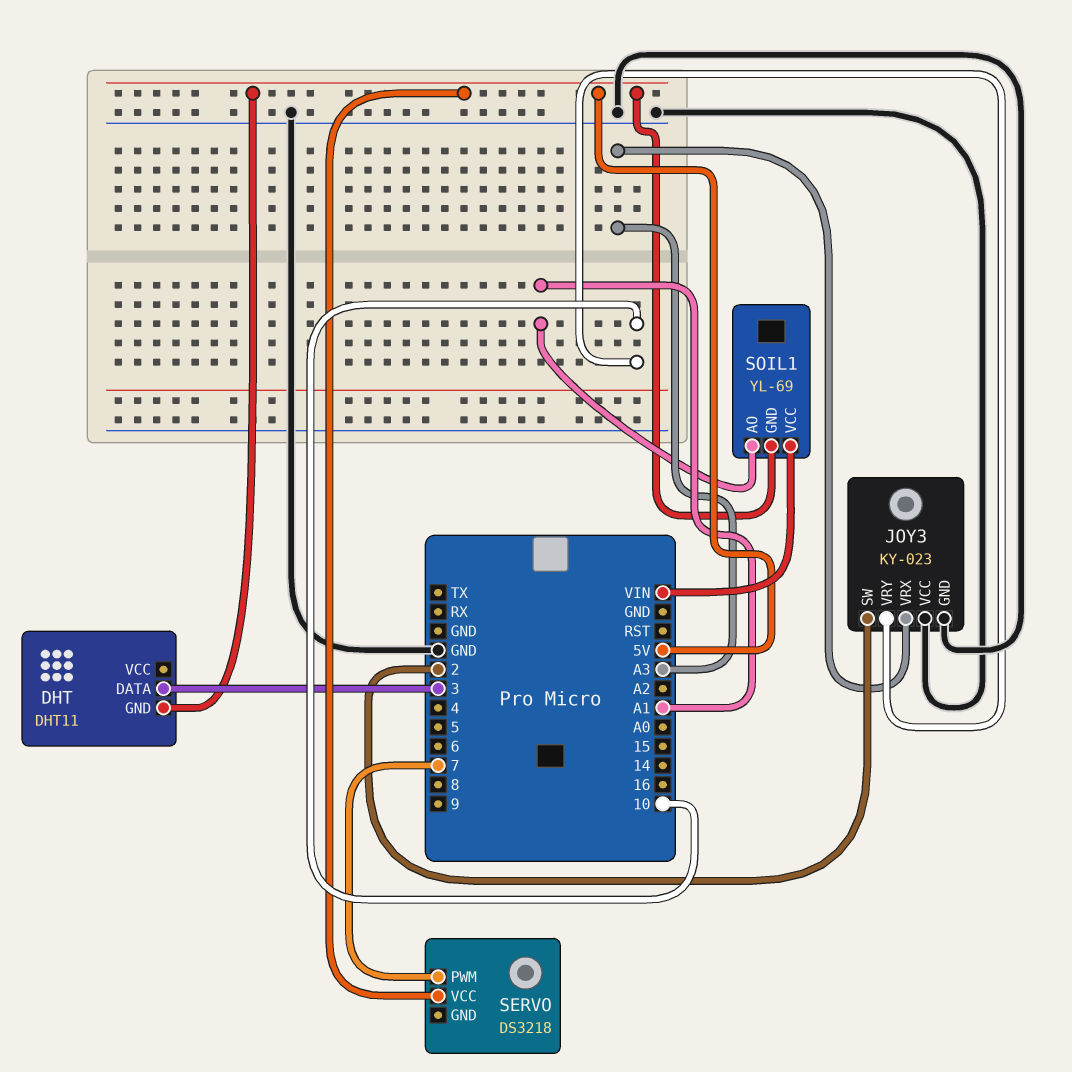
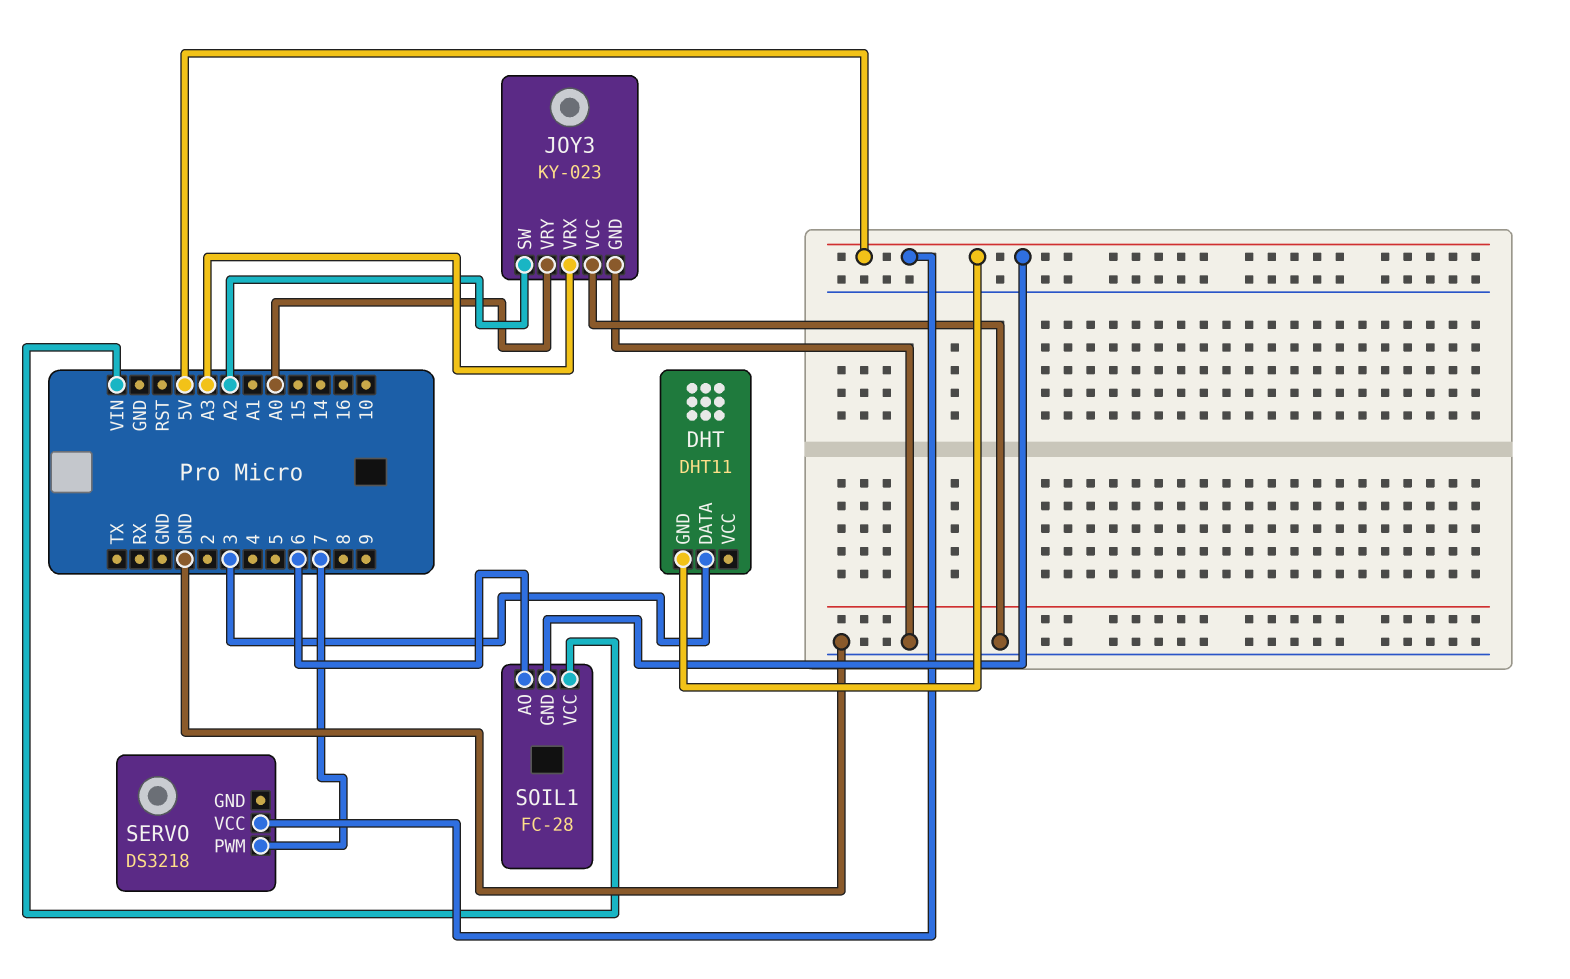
JOY3 pin SW: 2 -> A2
JOY3 pin VRY: 10 -> A0
SOIL1: YL-69 -> FC-28
SOIL1 pin AO: A1 -> 6

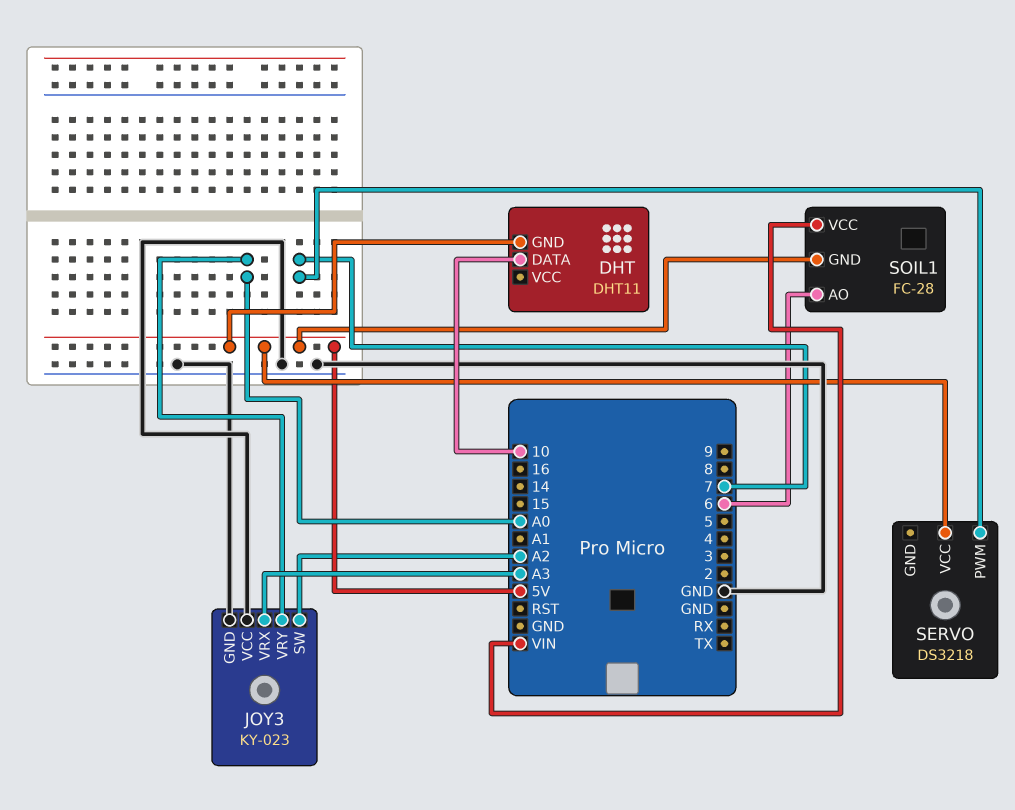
DHT pin DATA: 3 -> 10

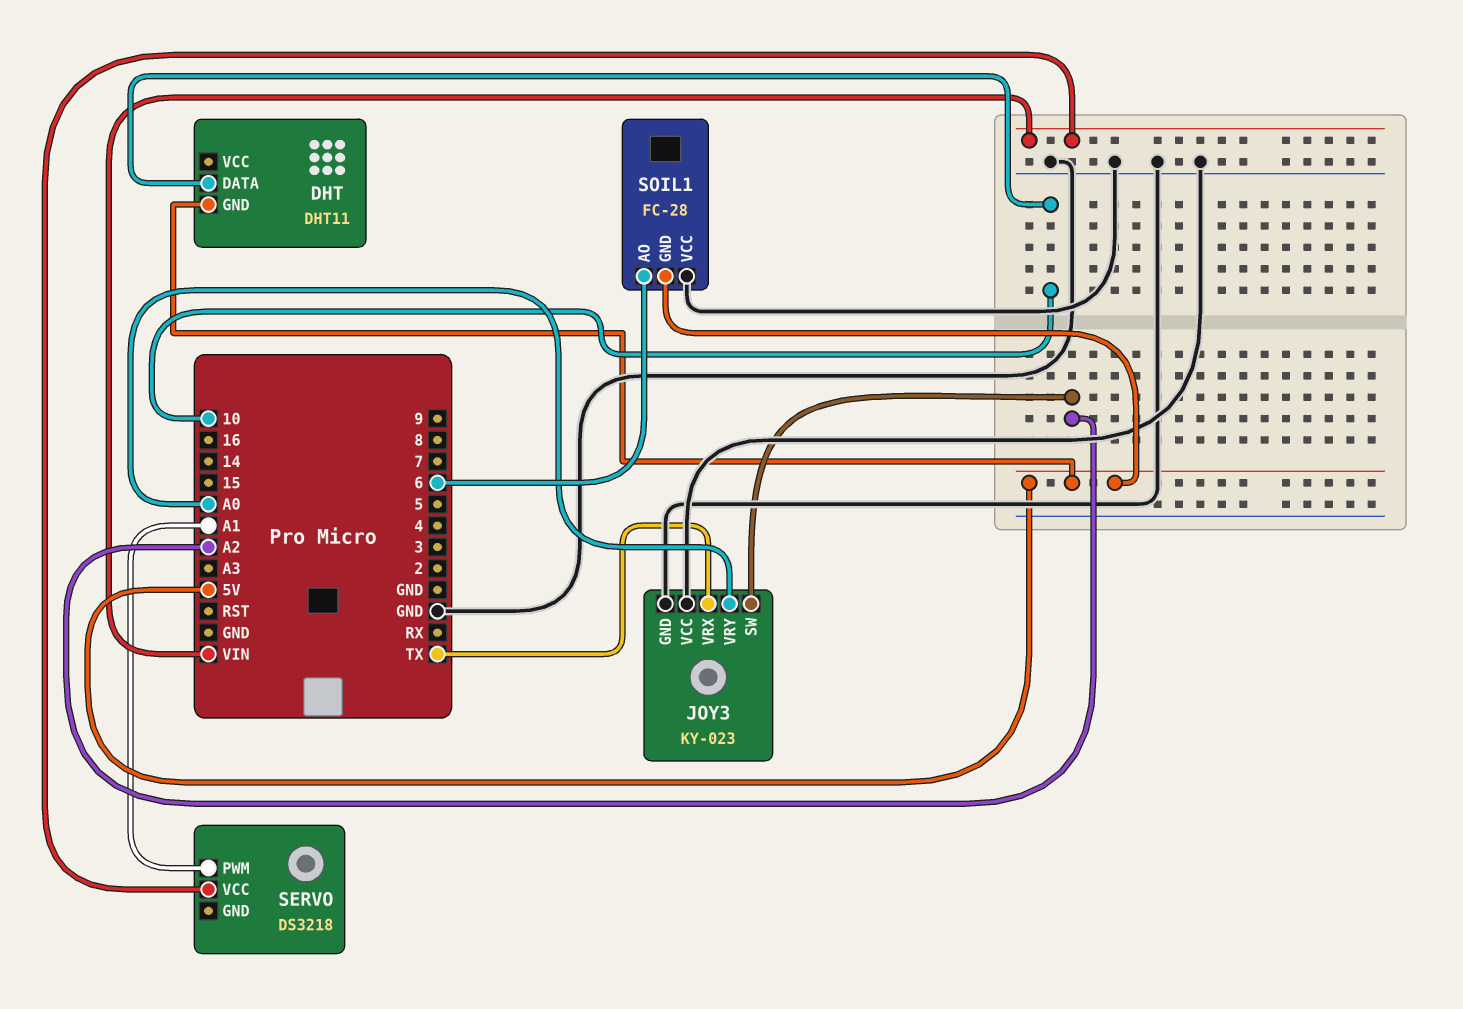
JOY3 pin VRX: A3 -> TX
SERVO pin PWM: 7 -> A1
SERVO pin VCC: 5V -> VIN
SOIL1 pin VCC: VIN -> GND

